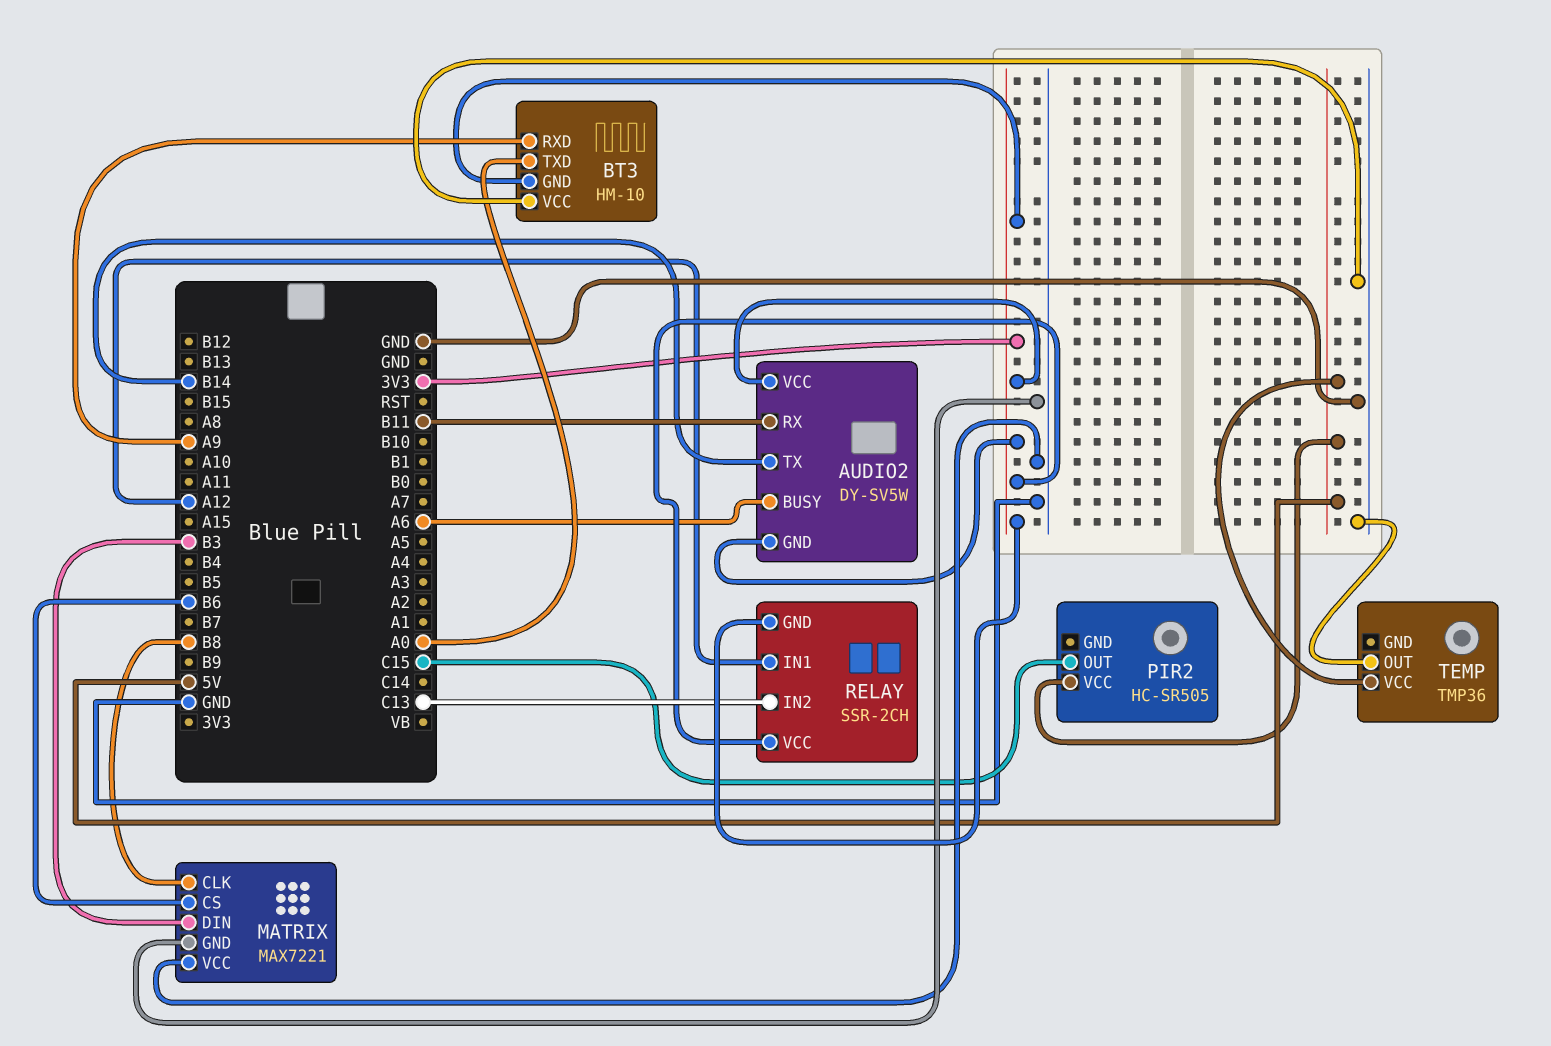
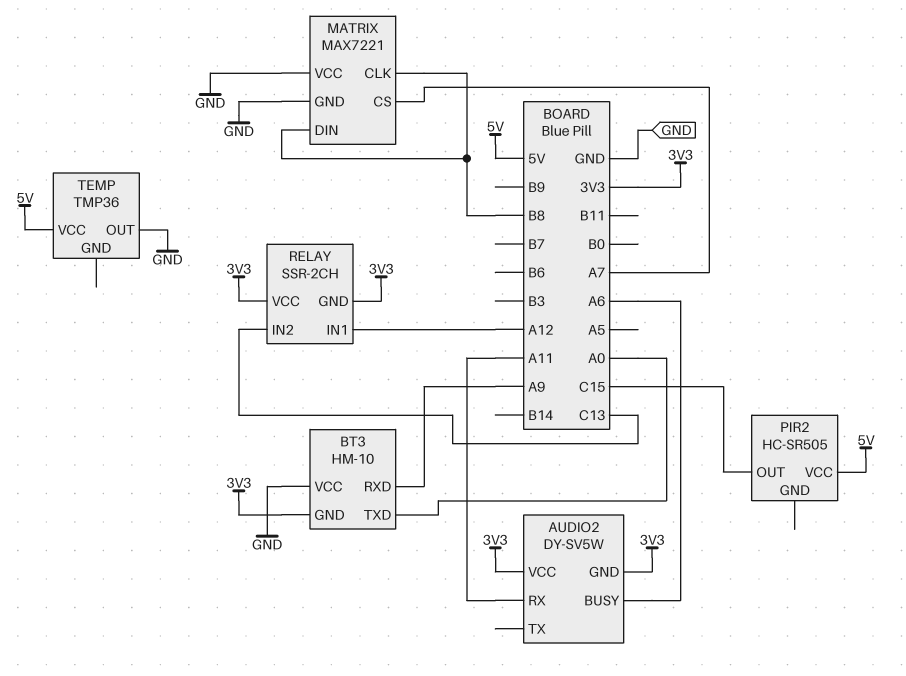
AUDIO2 pin RX: B11 -> A11
AUDIO2 pin TX: B14 -> none
MATRIX pin CS: B6 -> A7
MATRIX pin DIN: B3 -> B8

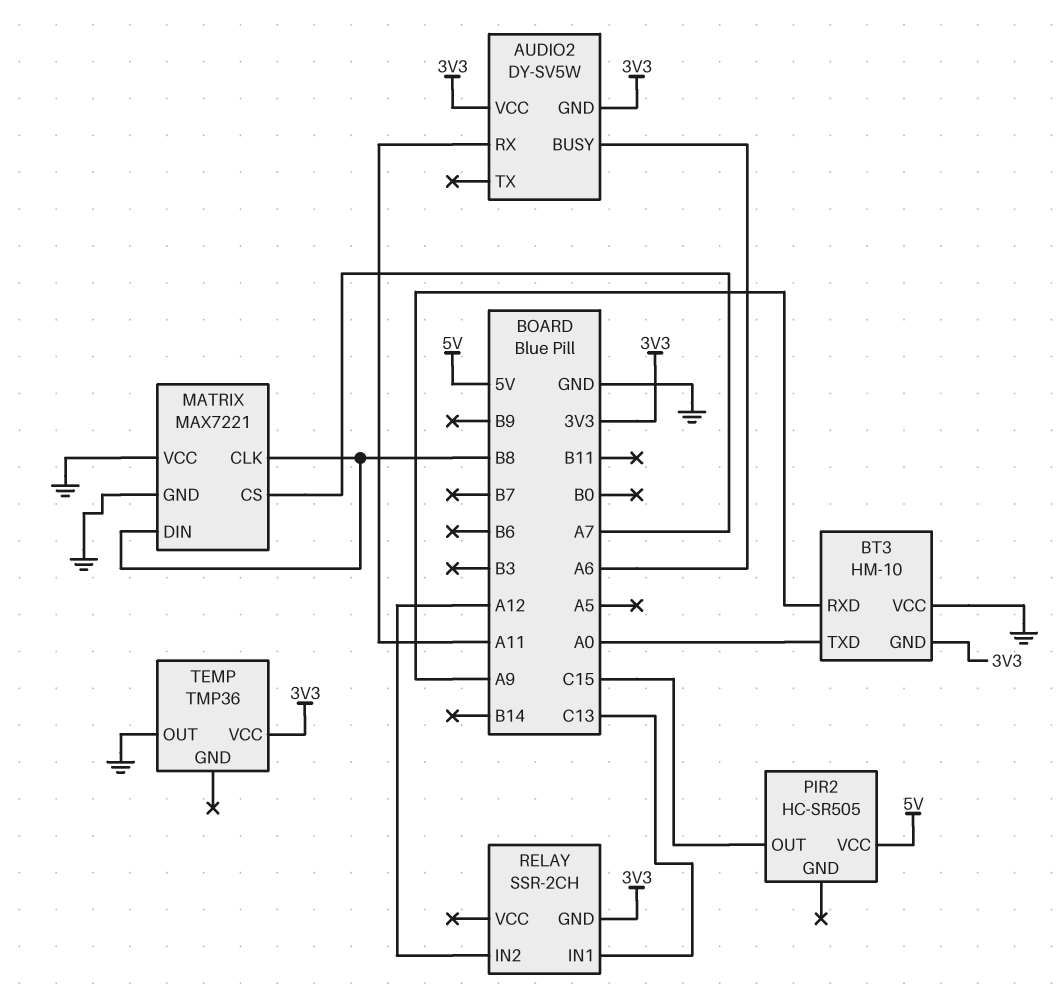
RELAY pin IN1: A12 -> C13
RELAY pin IN2: C13 -> A12
RELAY pin VCC: 3V3 -> none
TEMP pin VCC: 5V -> 3V3

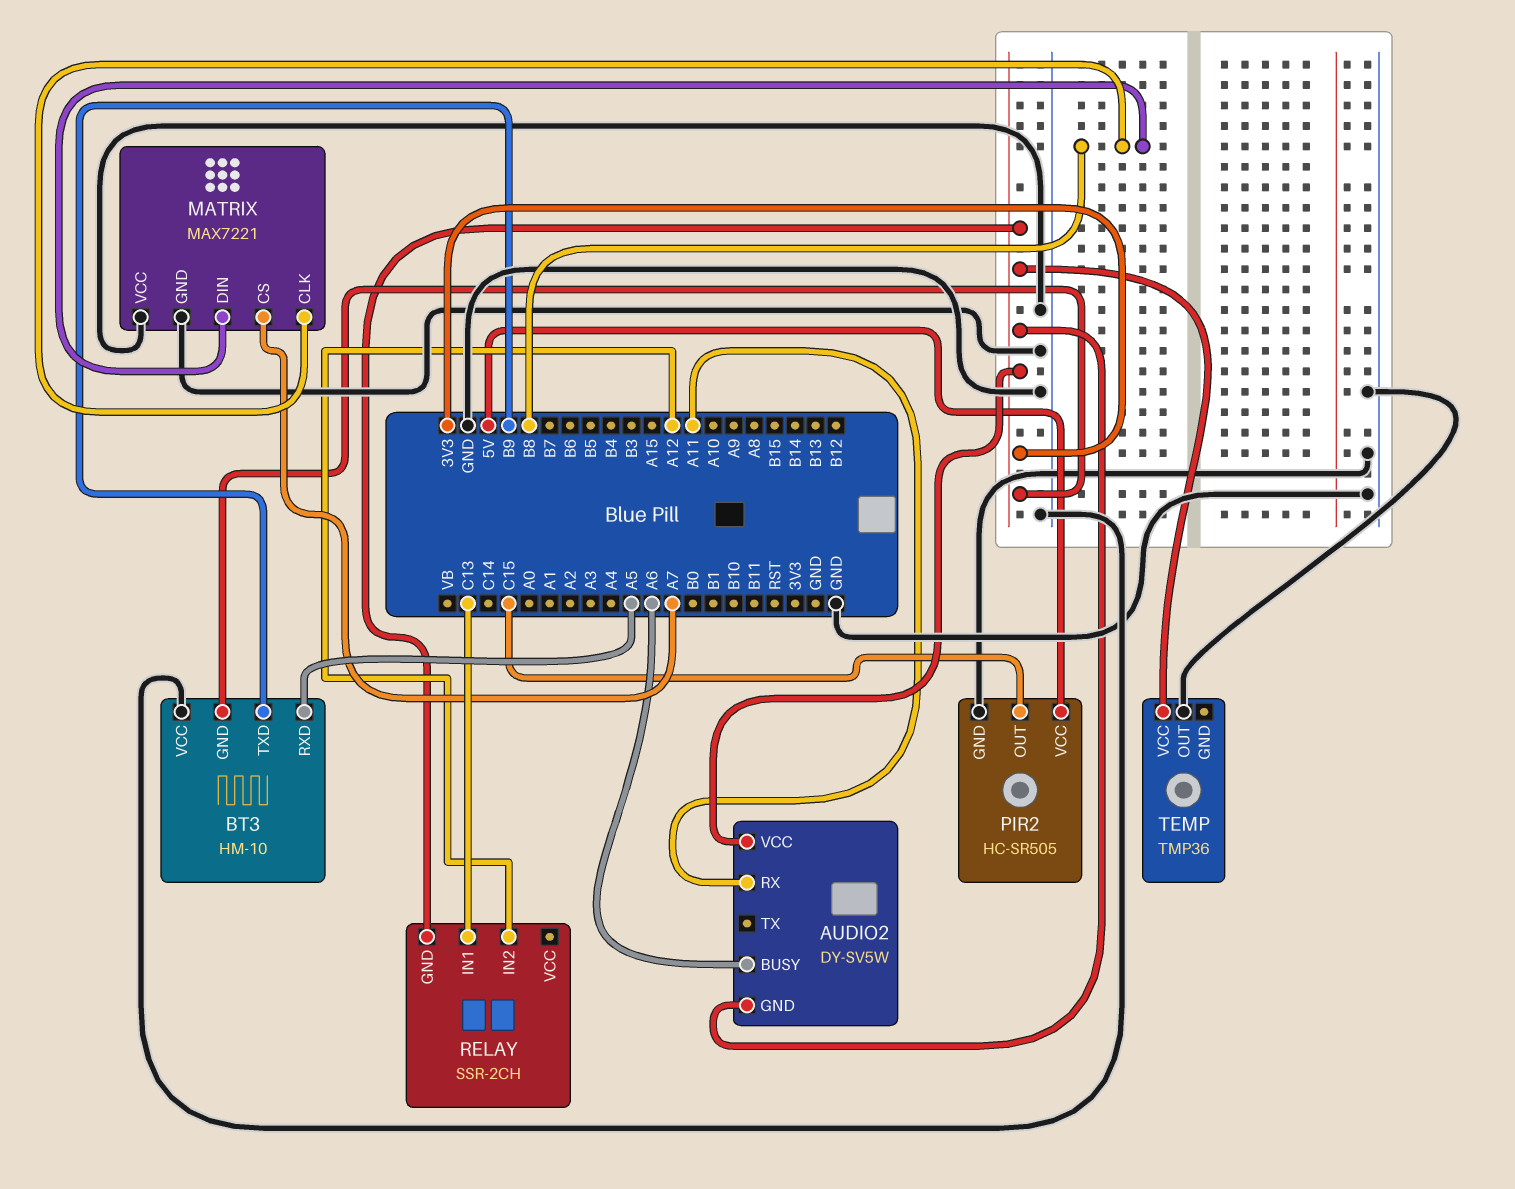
BT3 pin RXD: A9 -> A5
BT3 pin TXD: A0 -> B9
PIR2 pin GND: none -> GND

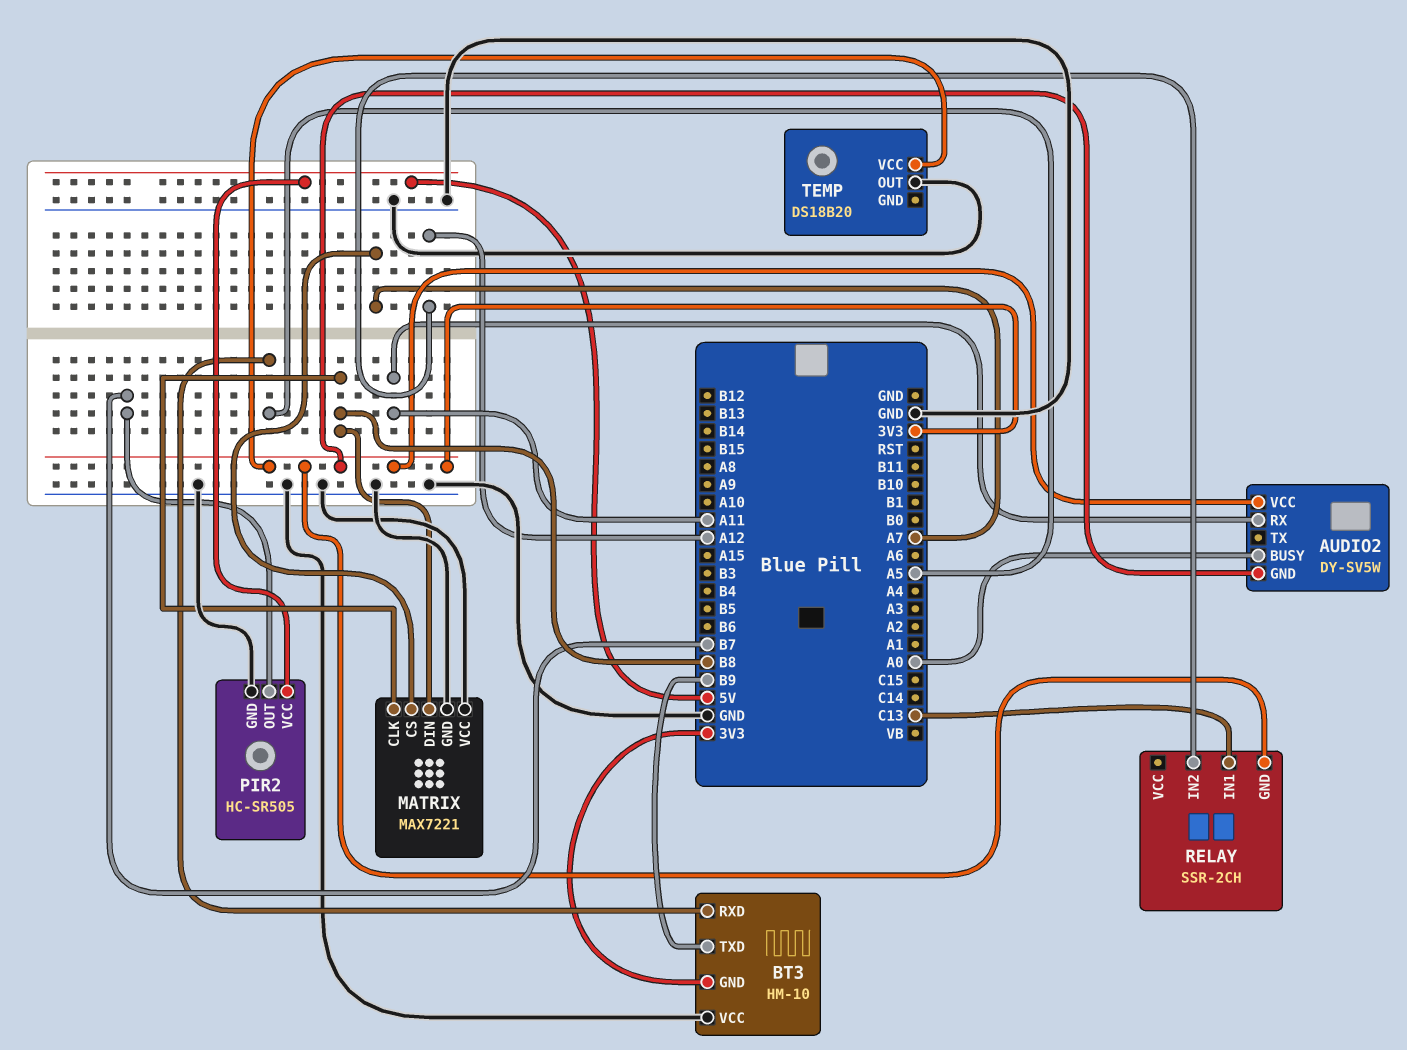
AUDIO2 pin BUSY: A6 -> A0
PIR2 pin OUT: C15 -> B7
TEMP: TMP36 -> DS18B20

